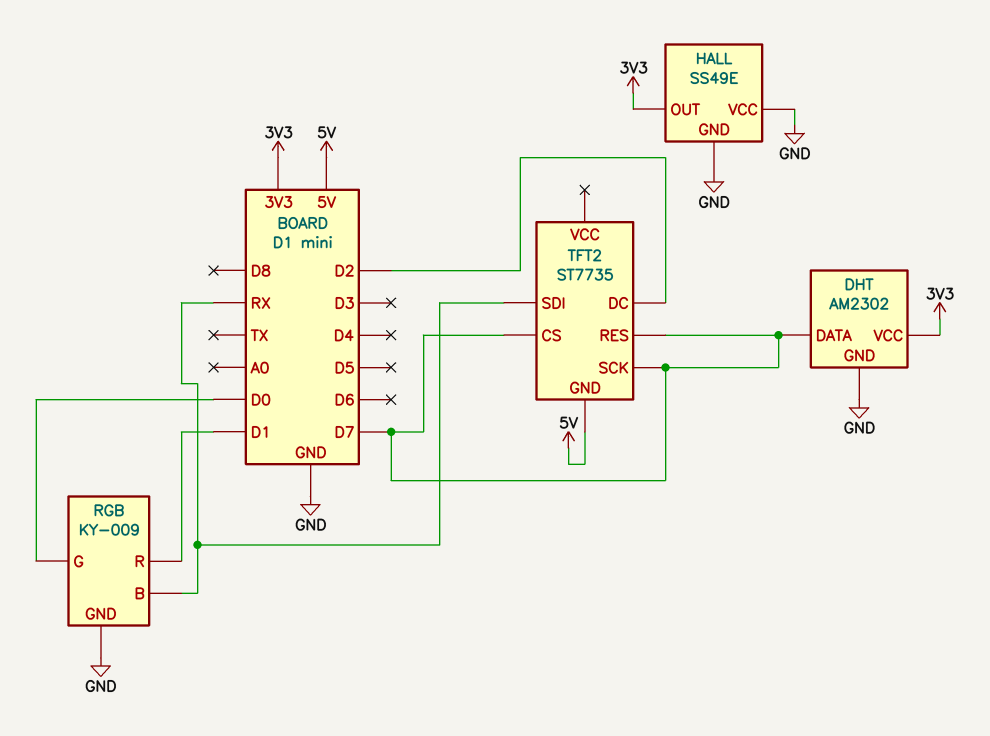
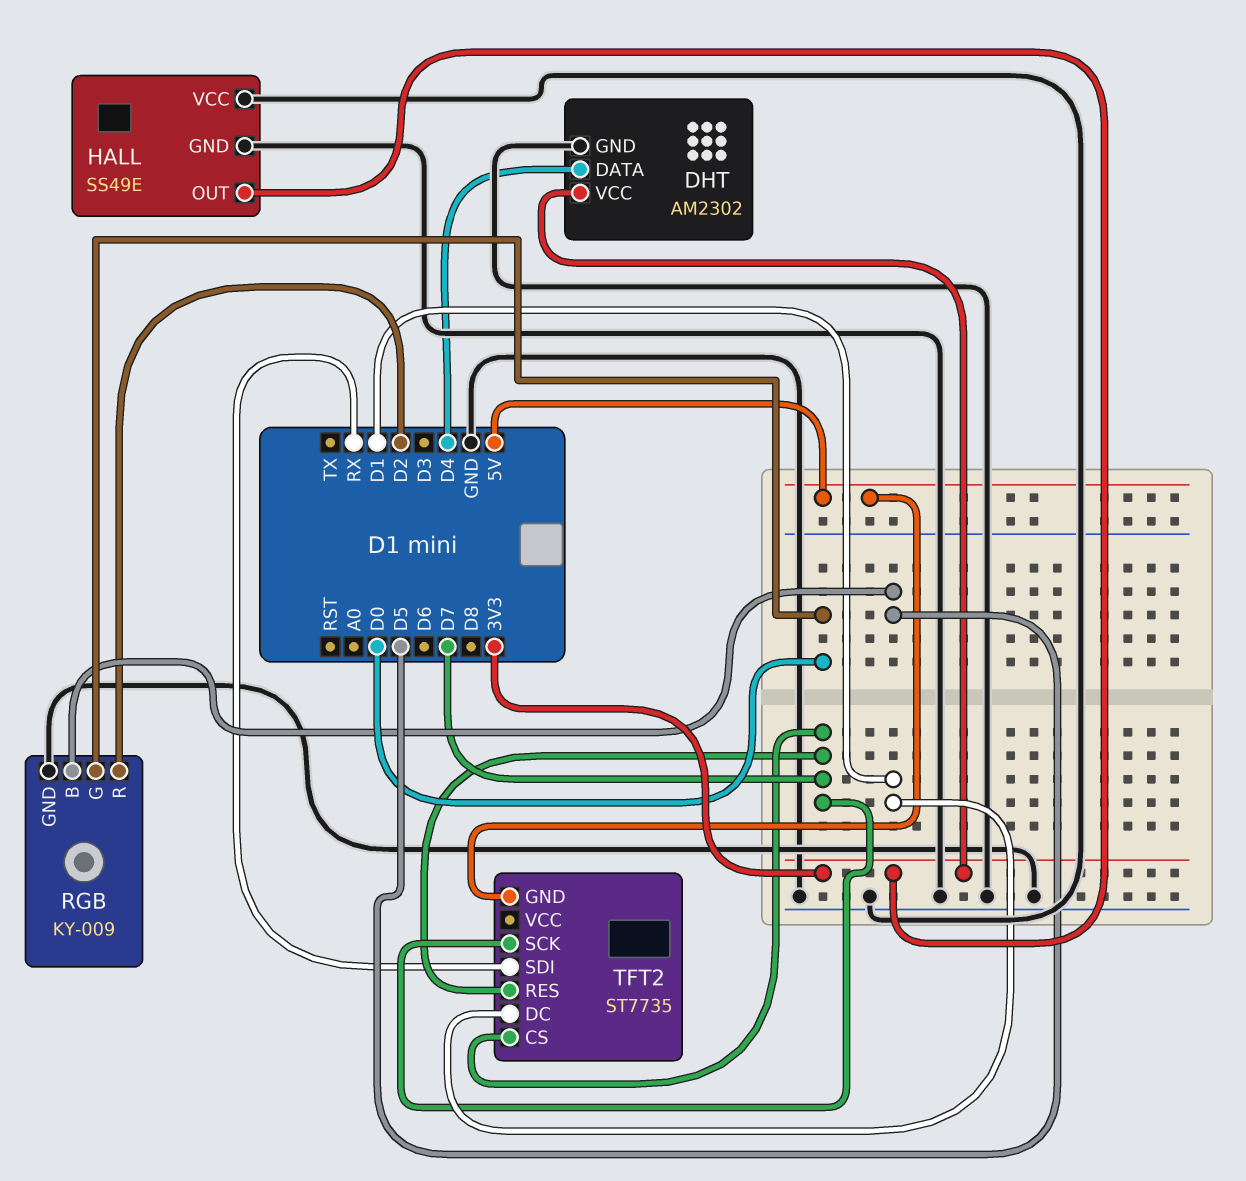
DHT pin DATA: D7 -> D4
RGB pin B: RX -> D5
RGB pin R: D1 -> D2
TFT2 pin DC: D2 -> D1

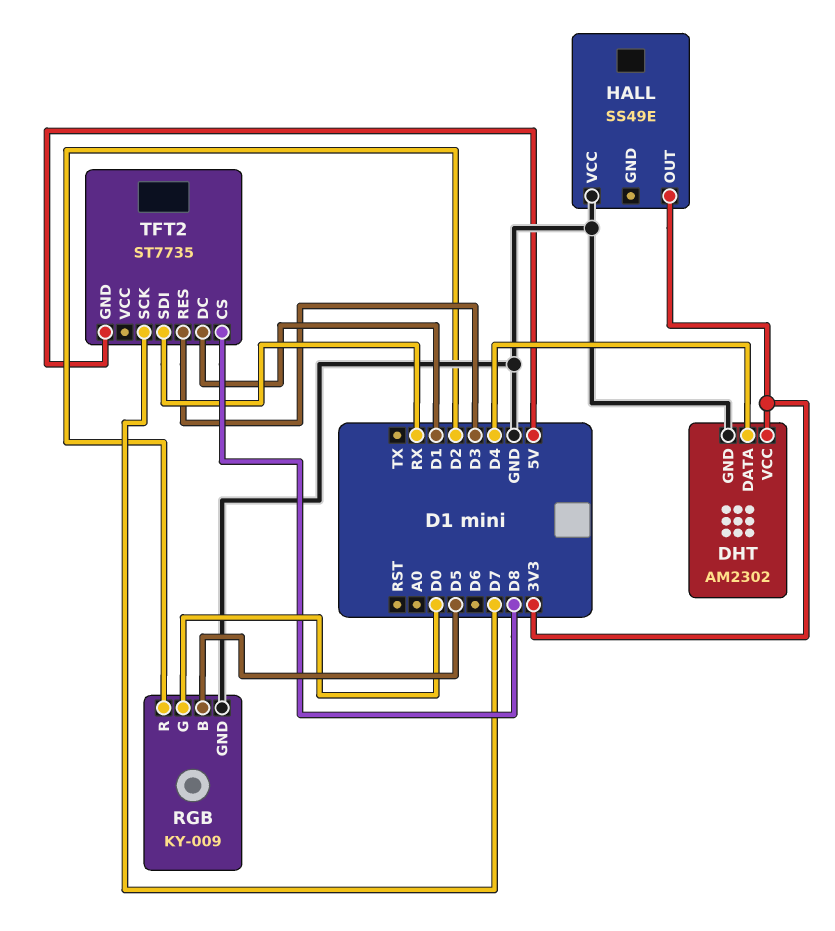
HALL pin GND: GND -> none
TFT2 pin CS: D7 -> D8
TFT2 pin RES: D7 -> D3

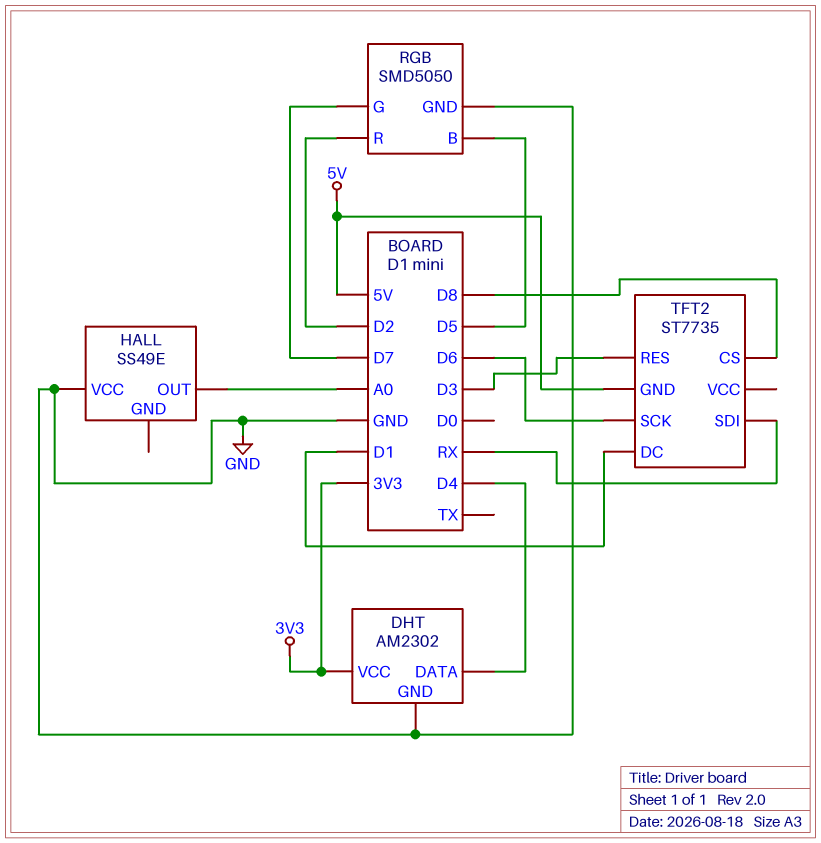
HALL pin OUT: 3V3 -> A0
RGB: KY-009 -> SMD5050
RGB pin G: D0 -> D7
TFT2 pin SCK: D7 -> D6

